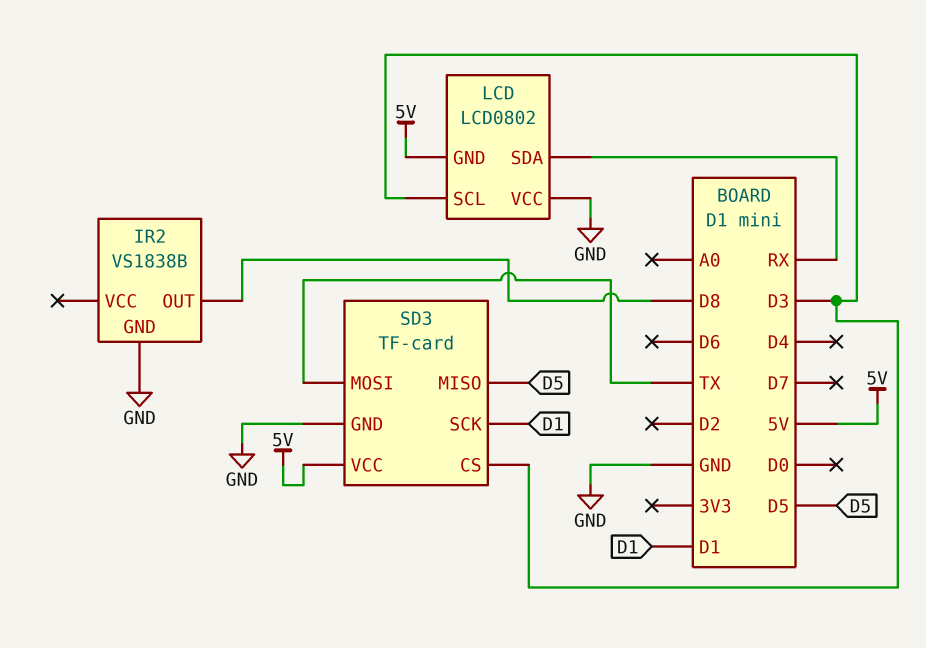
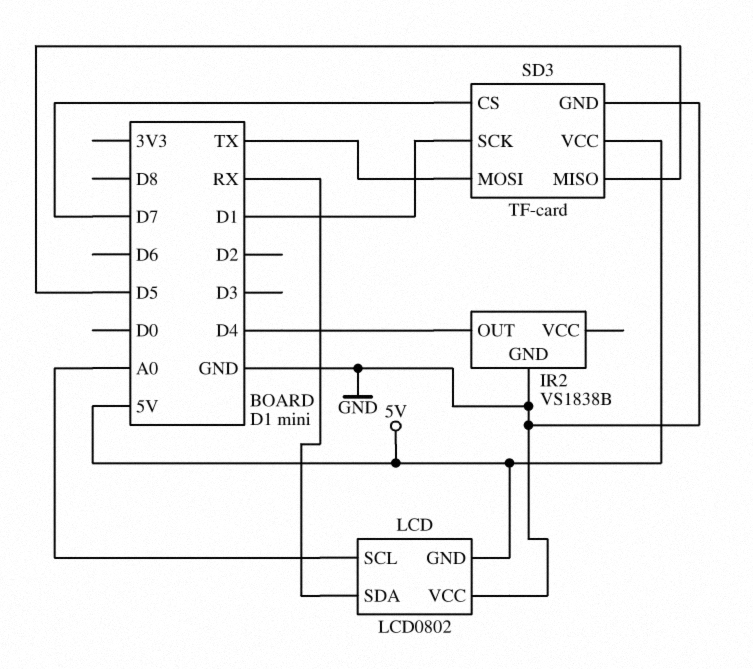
IR2 pin OUT: D8 -> D4
LCD pin SCL: D3 -> A0
SD3 pin CS: D3 -> D7

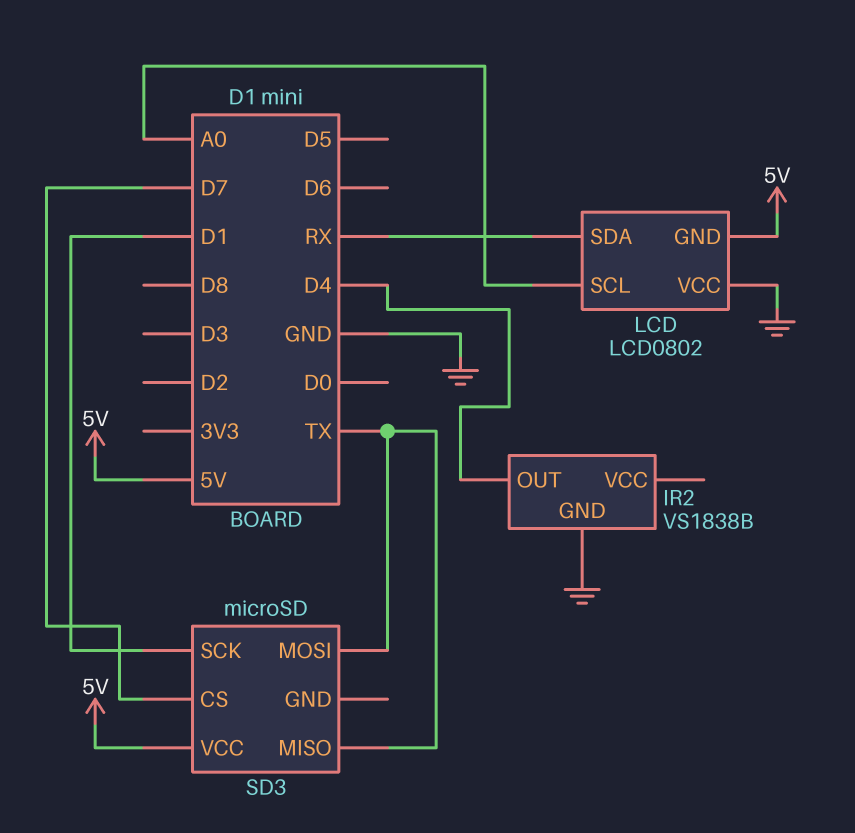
SD3: TF-card -> microSD
SD3 pin GND: GND -> none
SD3 pin MISO: D5 -> TX

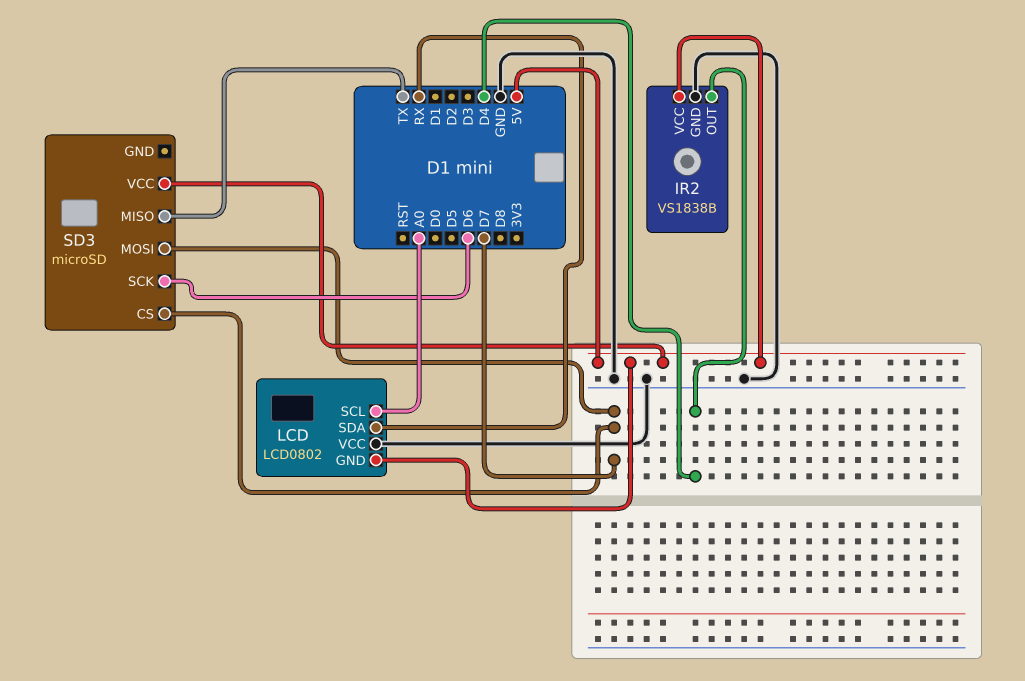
IR2 pin VCC: none -> 5V
SD3 pin MOSI: TX -> D7
SD3 pin SCK: D1 -> D6

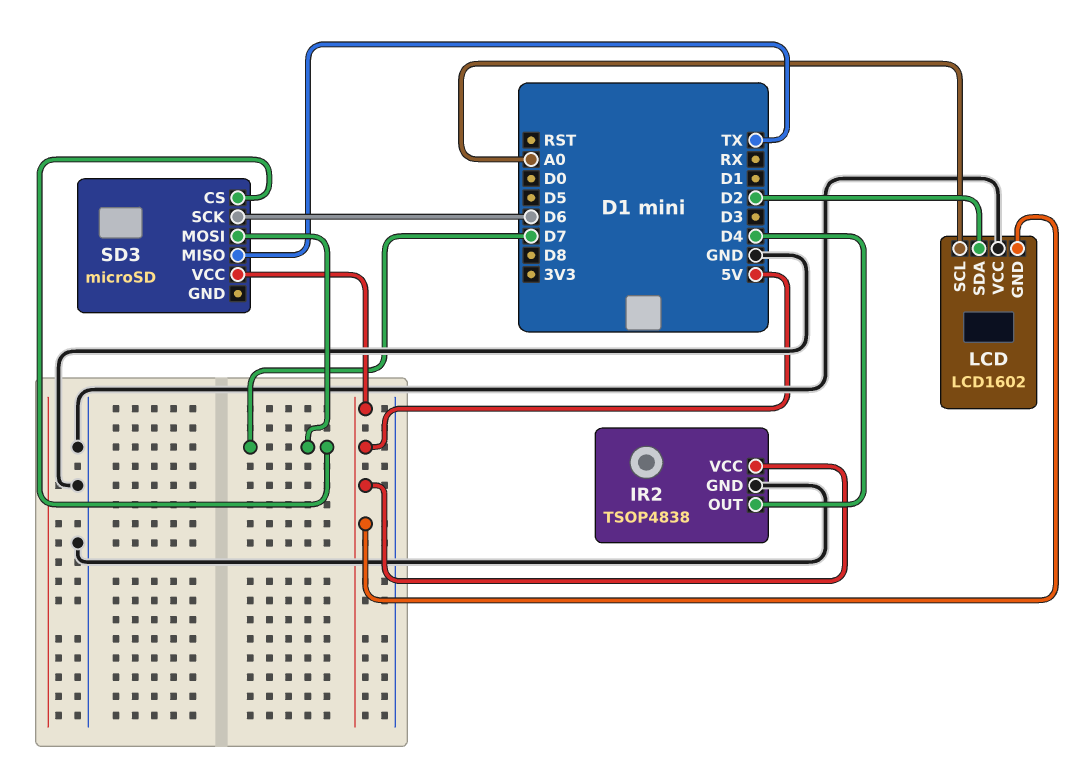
IR2: VS1838B -> TSOP4838
LCD: LCD0802 -> LCD1602
LCD pin SDA: RX -> D2

